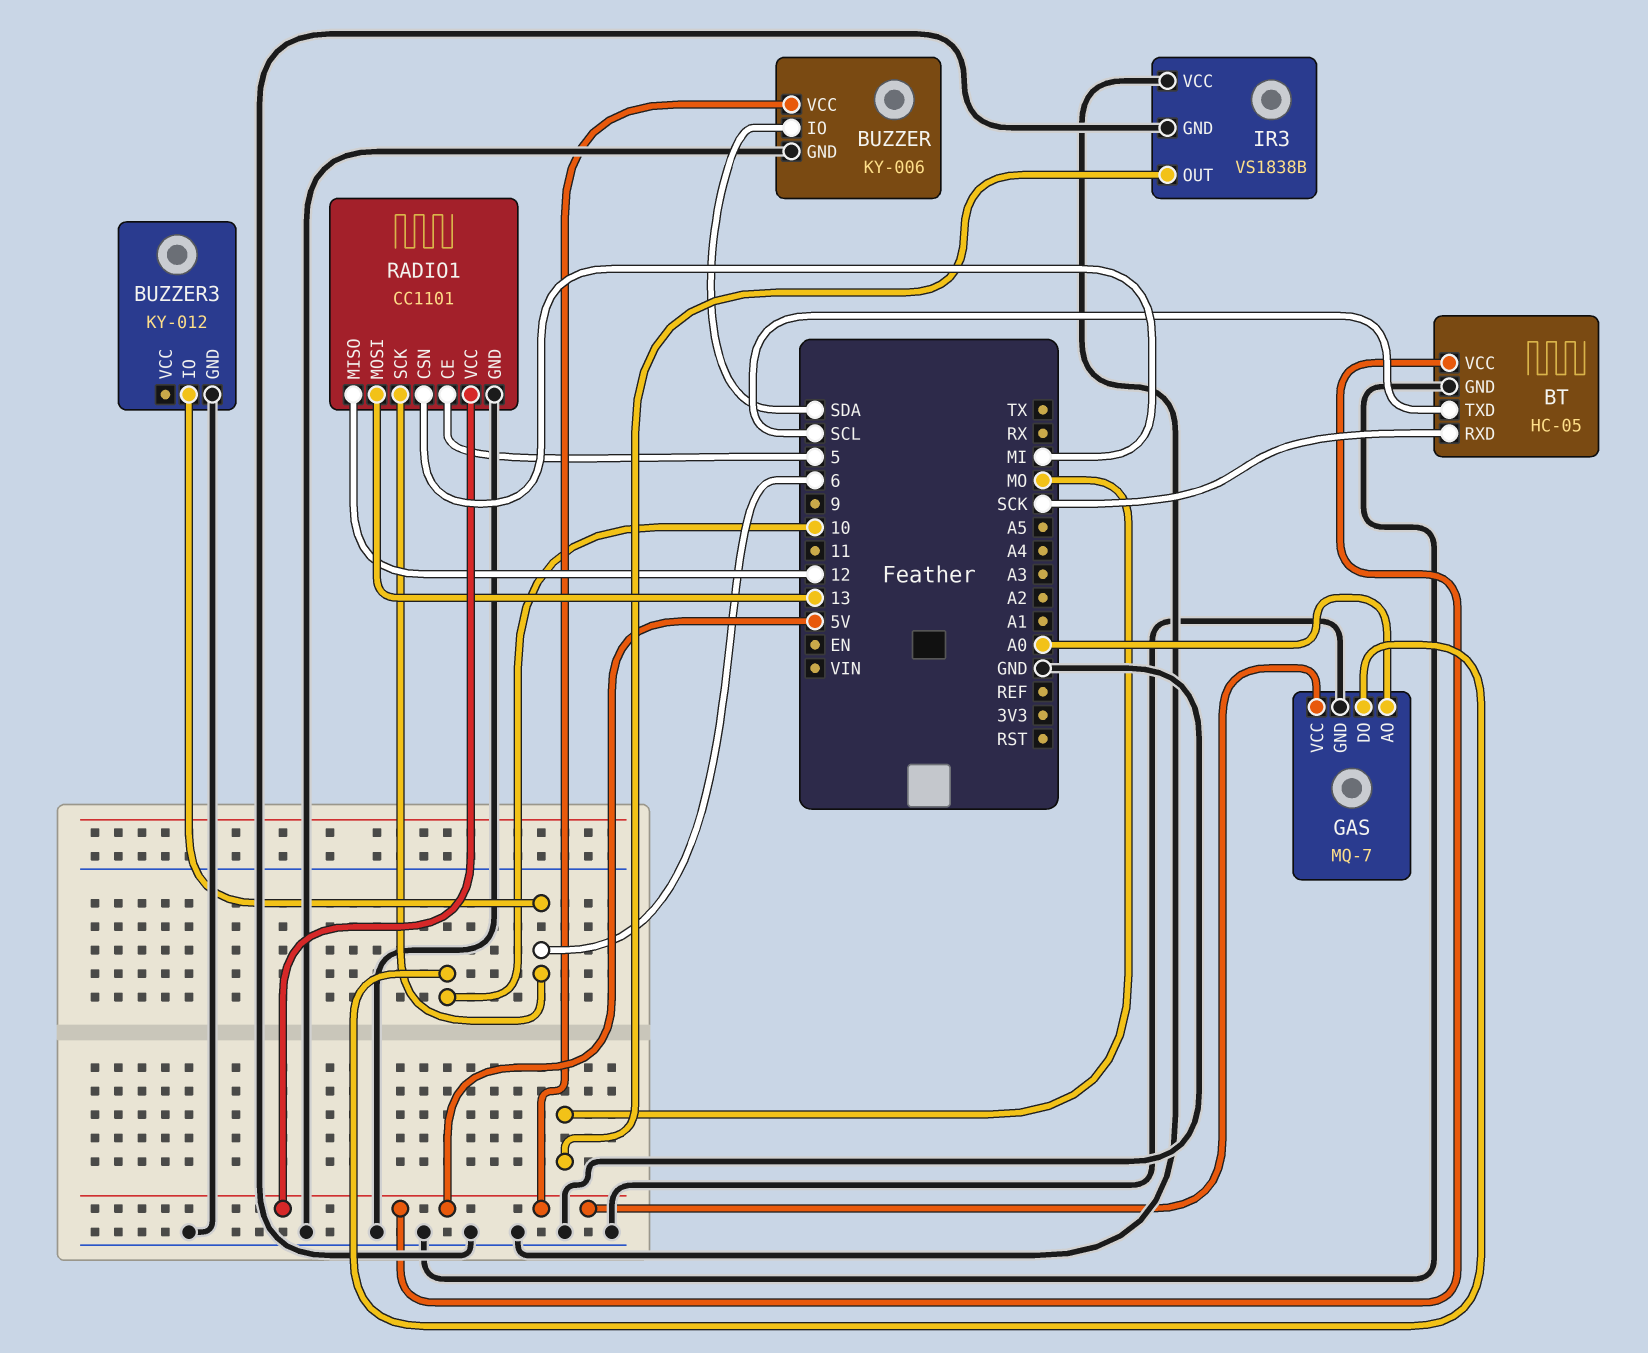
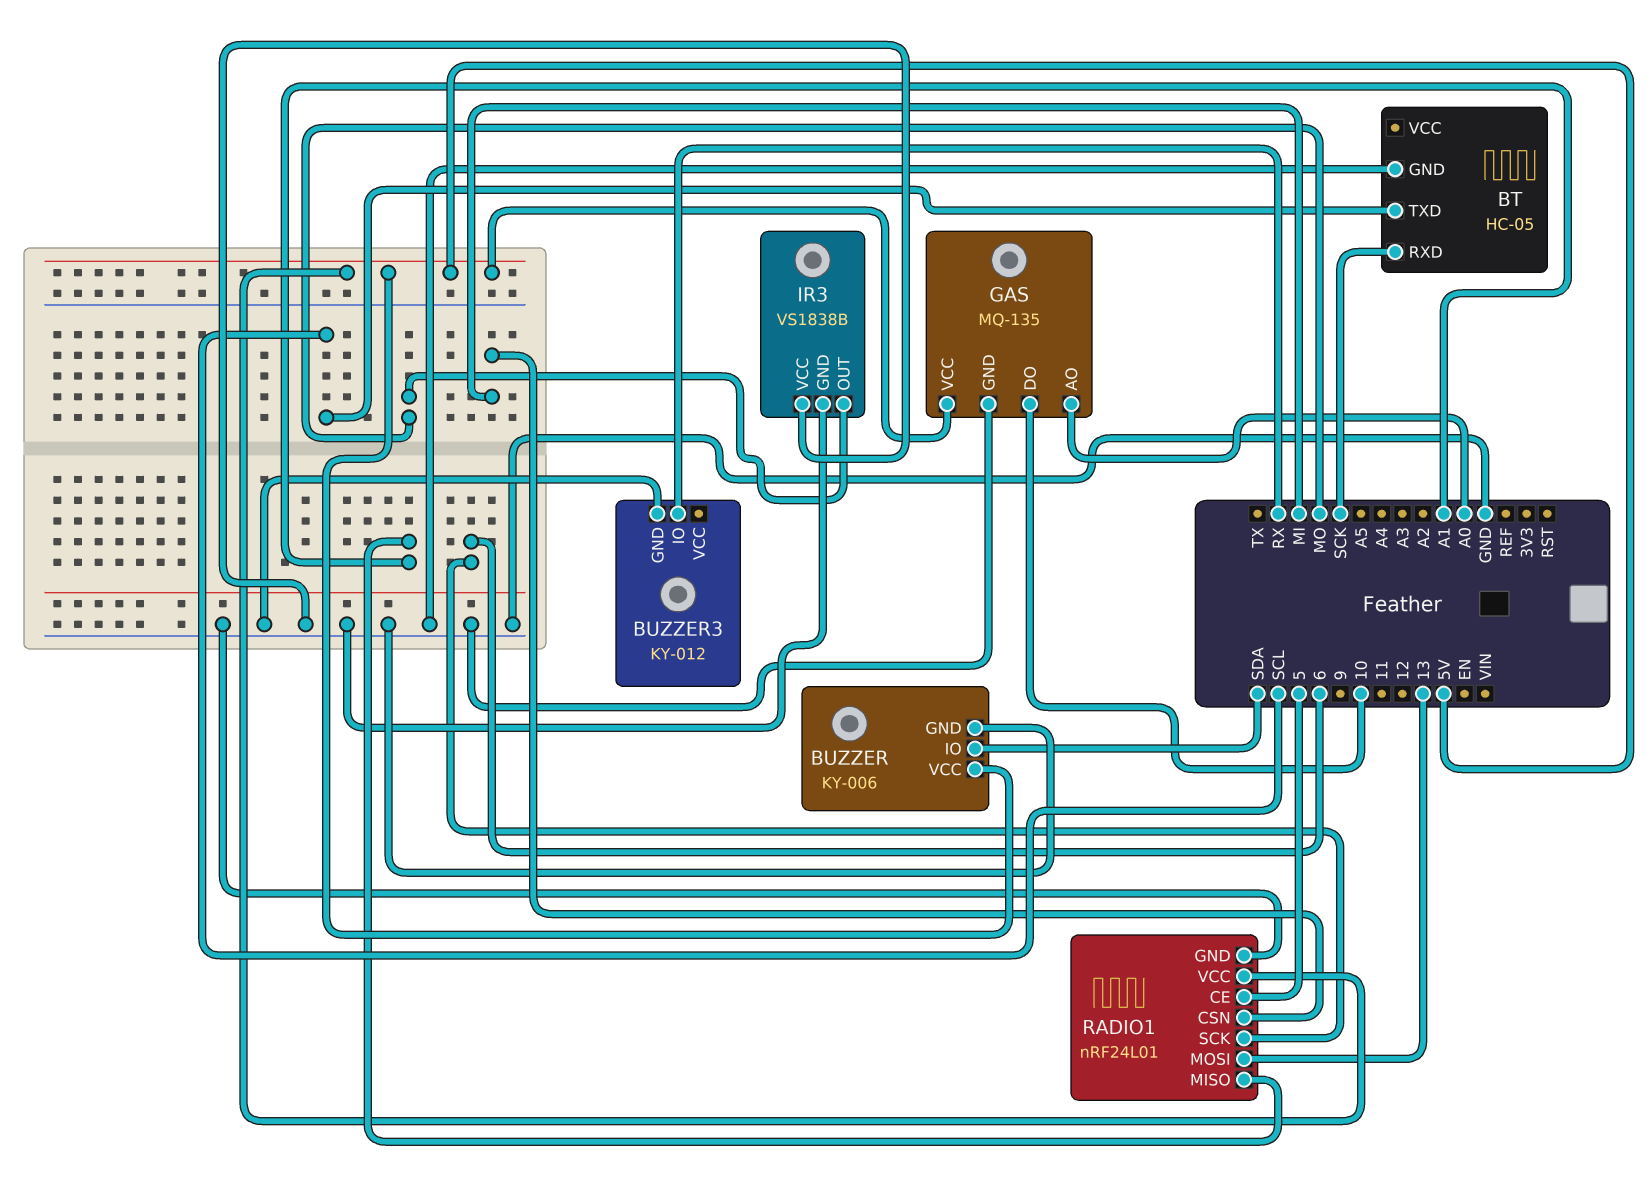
BT pin VCC: 5V -> none
BUZZER3 pin IO: 6 -> RX
GAS: MQ-7 -> MQ-135
RADIO1: CC1101 -> nRF24L01
RADIO1 pin MISO: 12 -> A1

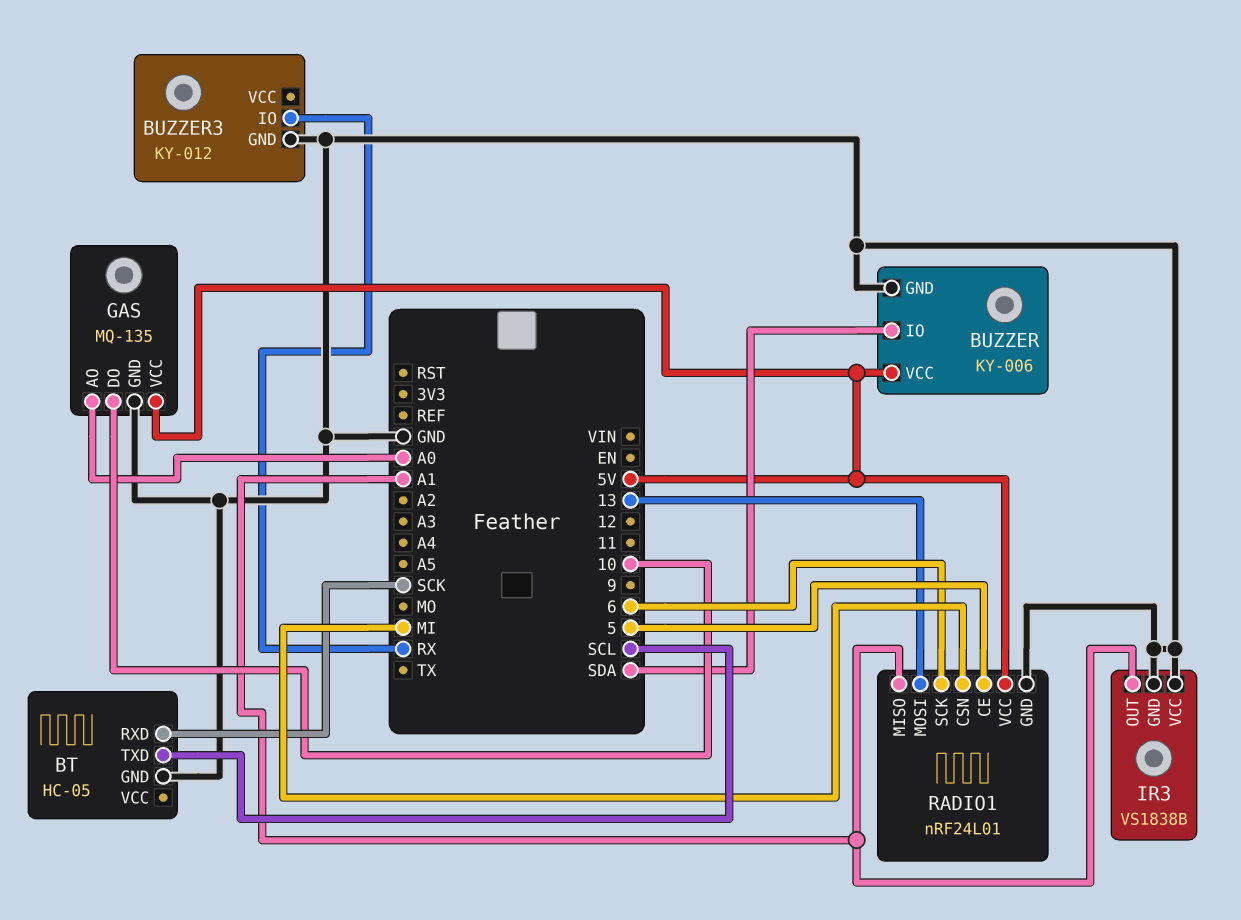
IR3 pin OUT: MO -> A1

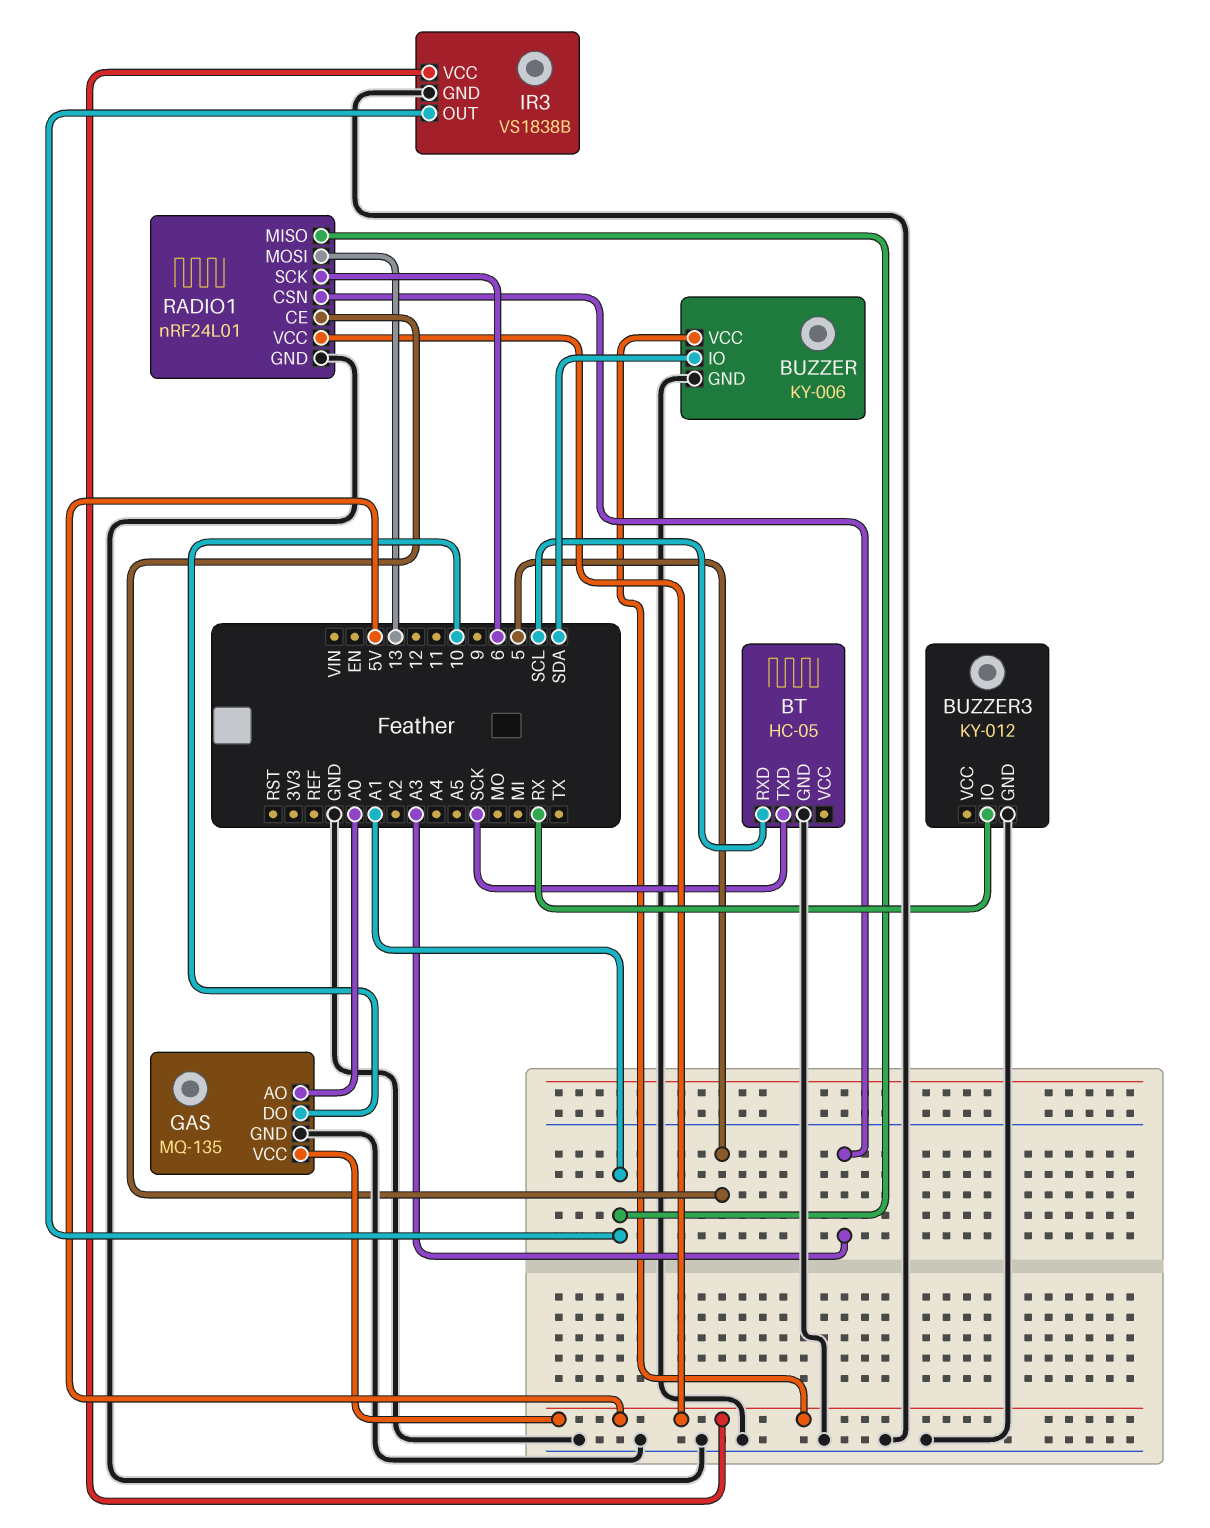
BT pin RXD: SCK -> SCL
BT pin TXD: SCL -> SCK
IR3 pin VCC: GND -> 5V
RADIO1 pin CSN: MI -> A3

